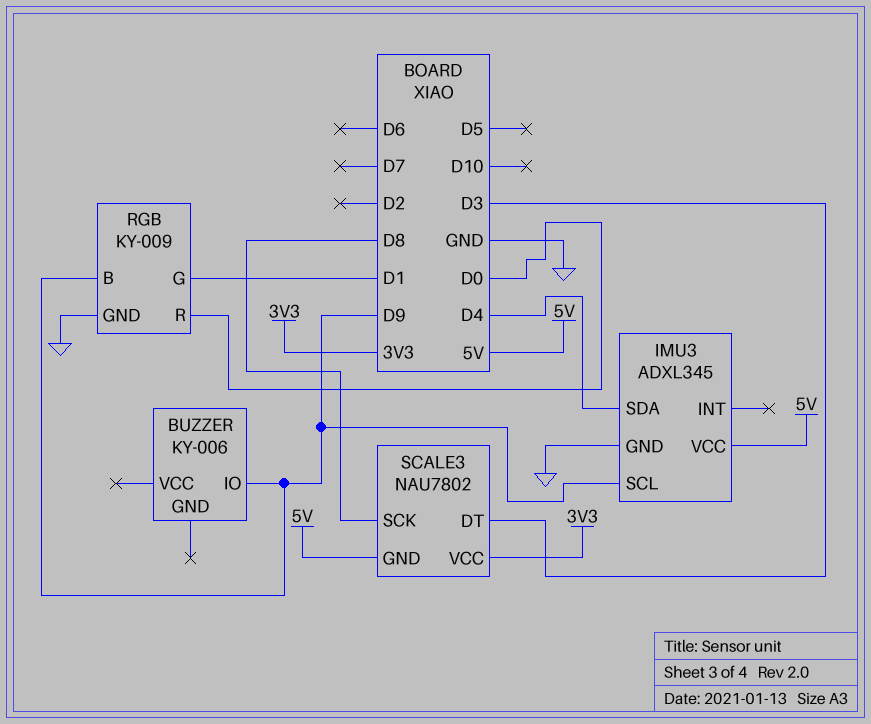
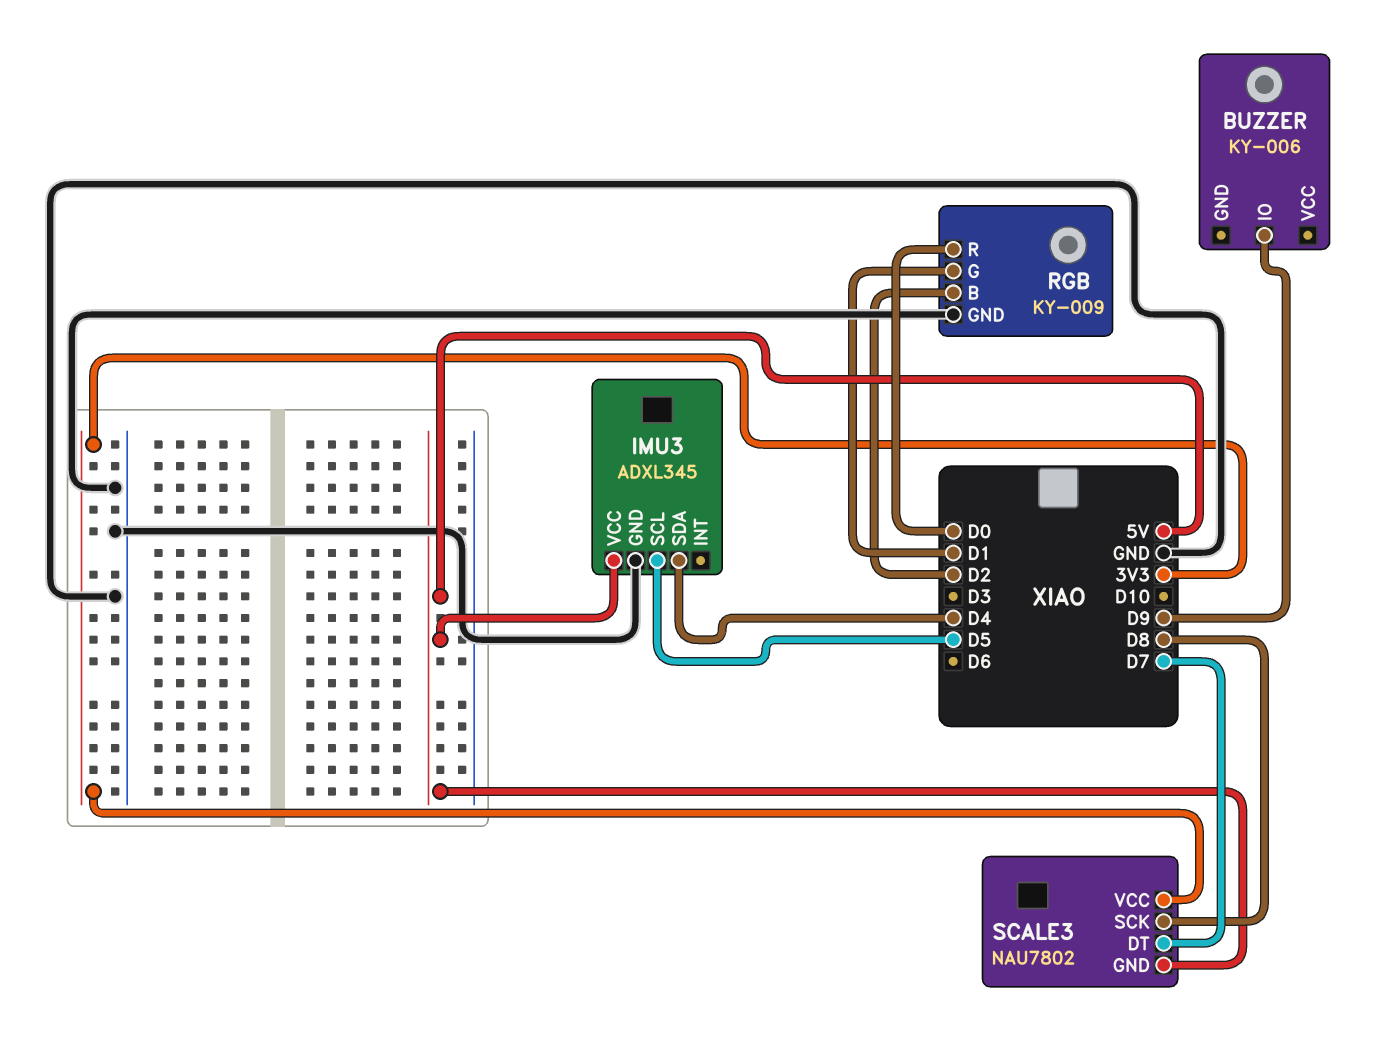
IMU3 pin SCL: D9 -> D5
RGB pin B: D9 -> D2
SCALE3 pin DT: D3 -> D7

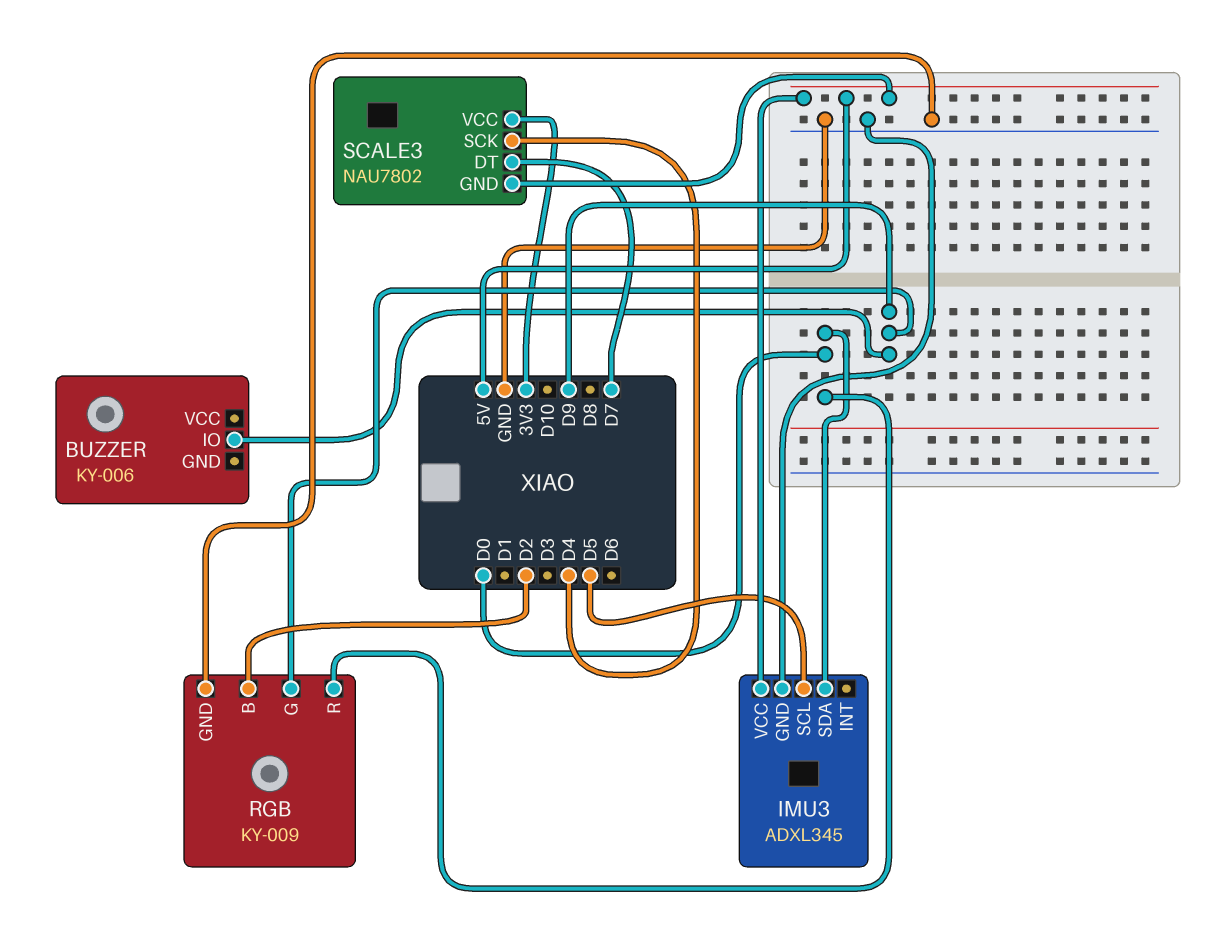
IMU3 pin SDA: D4 -> D0
RGB pin G: D1 -> D9
SCALE3 pin SCK: D8 -> D4

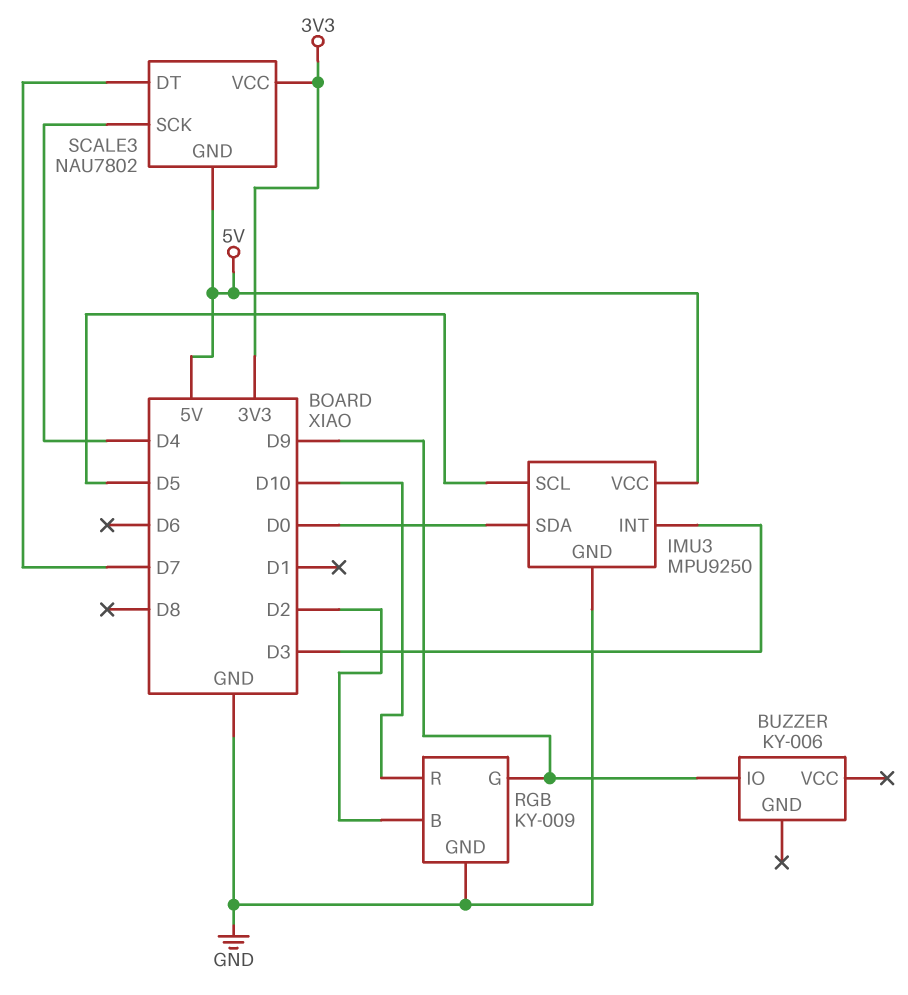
IMU3: ADXL345 -> MPU9250
IMU3 pin INT: none -> D3
RGB pin R: D0 -> D10

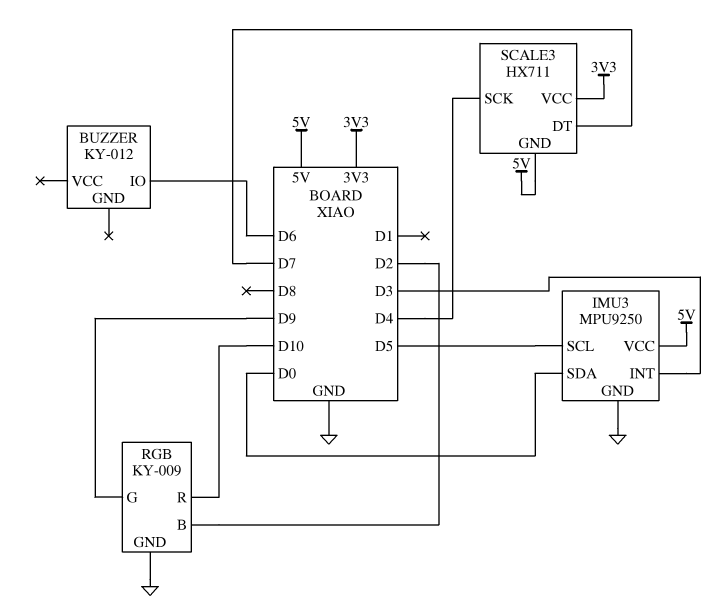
BUZZER: KY-006 -> KY-012
BUZZER pin IO: D9 -> D6
SCALE3: NAU7802 -> HX711

